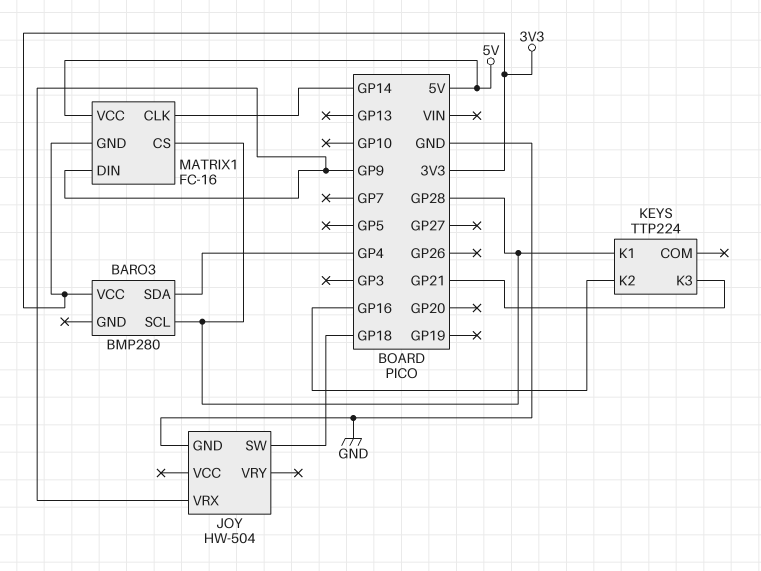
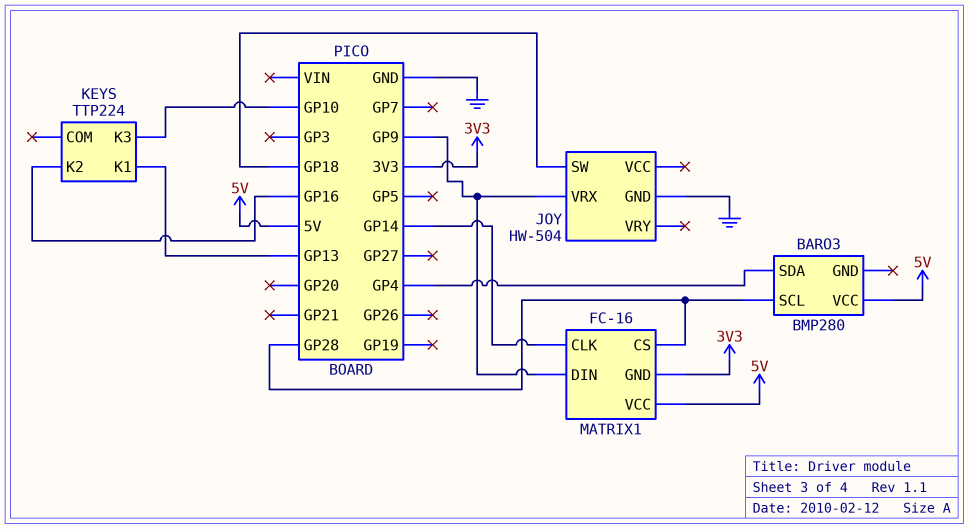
BARO3 pin VCC: 3V3 -> 5V
KEYS pin K1: GP28 -> GP13
KEYS pin K3: GP21 -> GP10

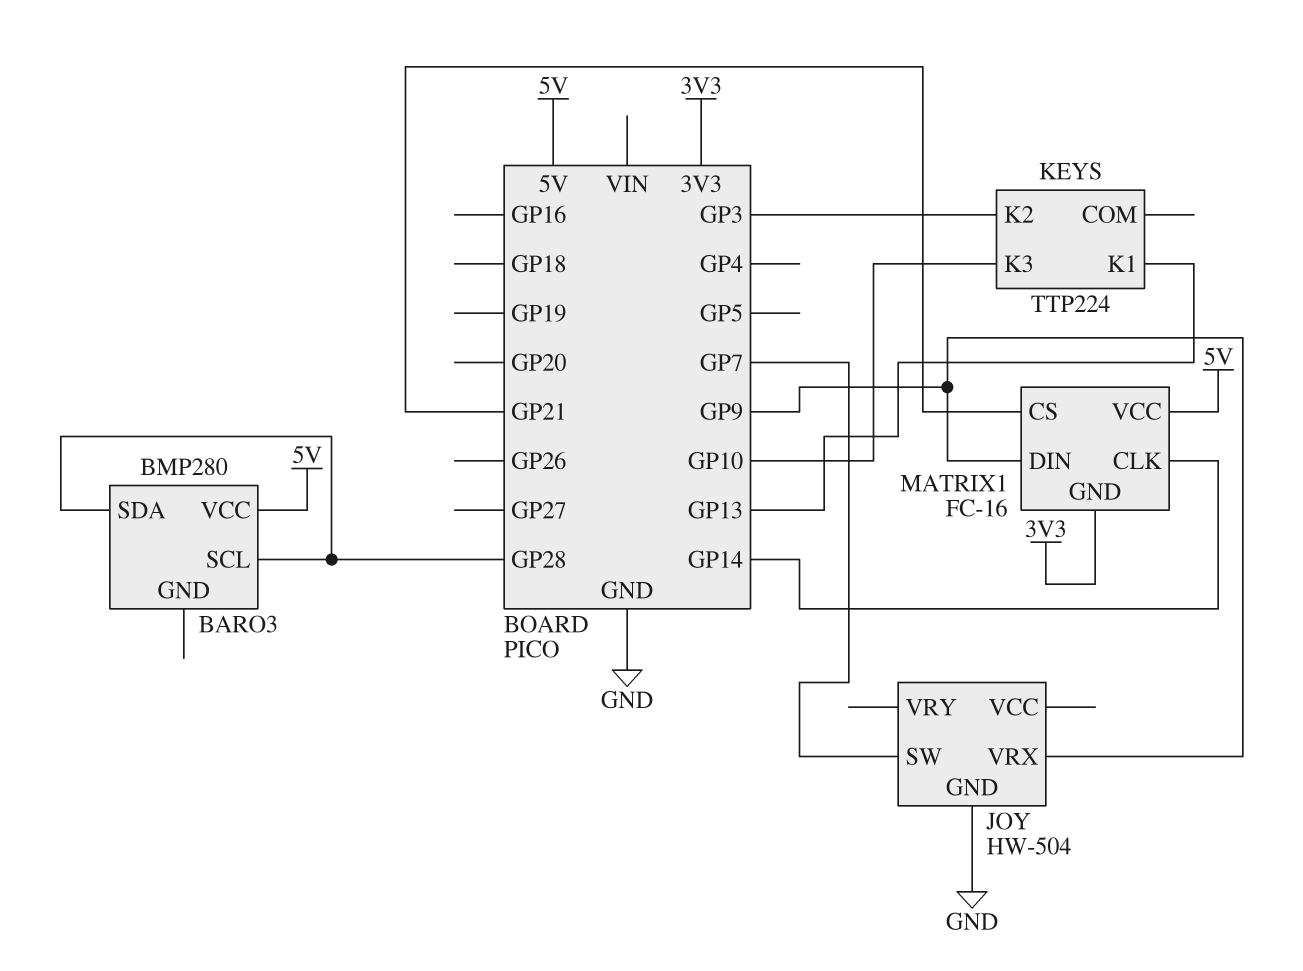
BARO3 pin SDA: GP4 -> GP28
JOY pin SW: GP18 -> GP7
KEYS pin K2: GP16 -> GP3
MATRIX1 pin CS: GP28 -> GP21

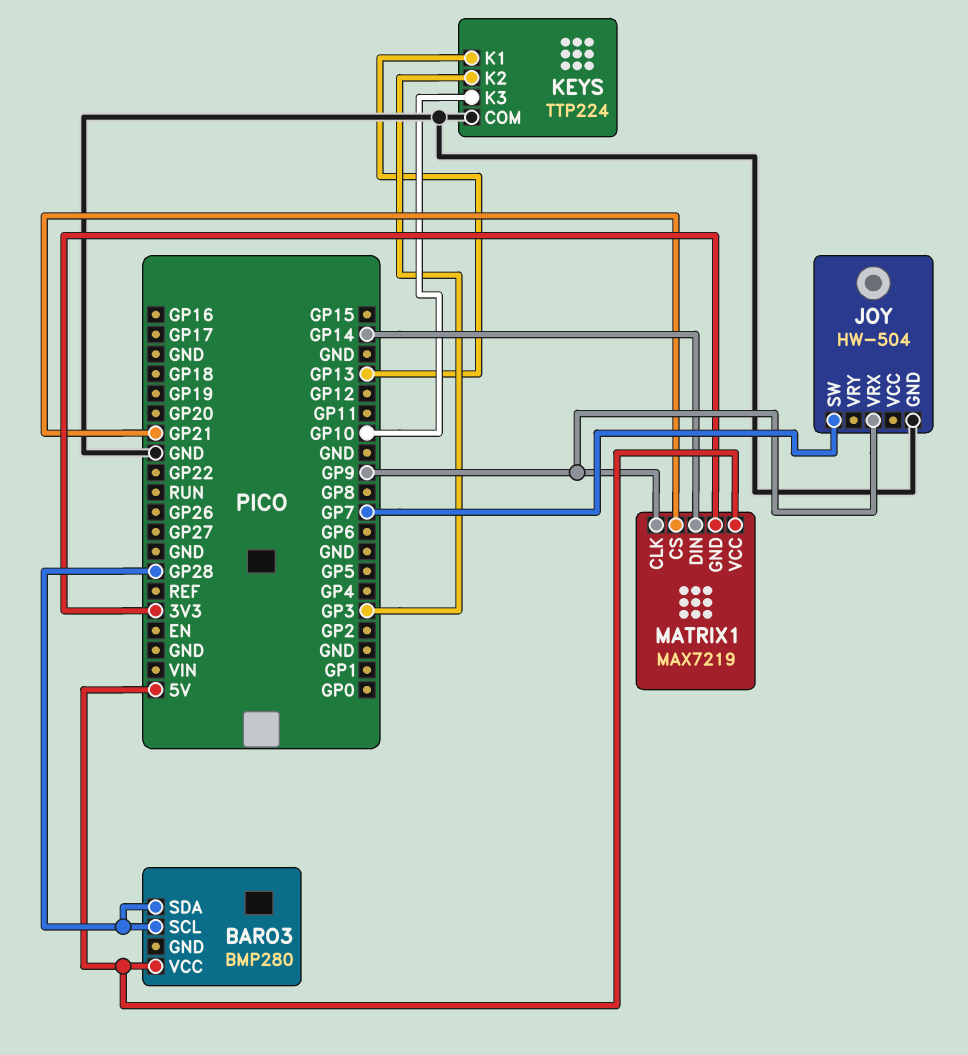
KEYS pin COM: none -> GND
MATRIX1: FC-16 -> MAX7219
MATRIX1 pin CLK: GP14 -> GP9
MATRIX1 pin DIN: GP9 -> GP14

